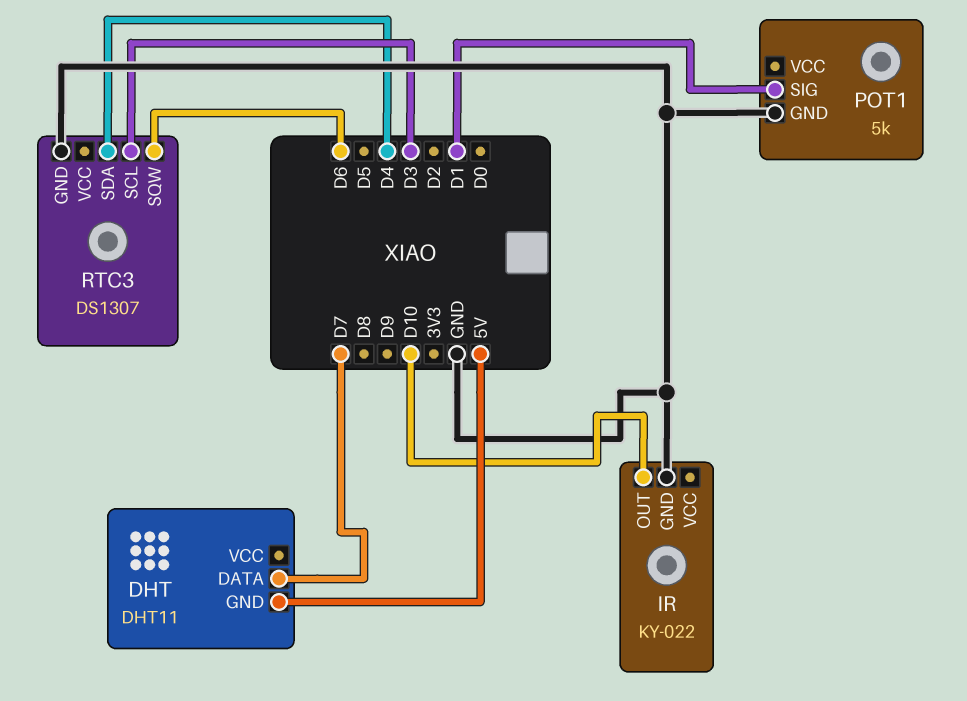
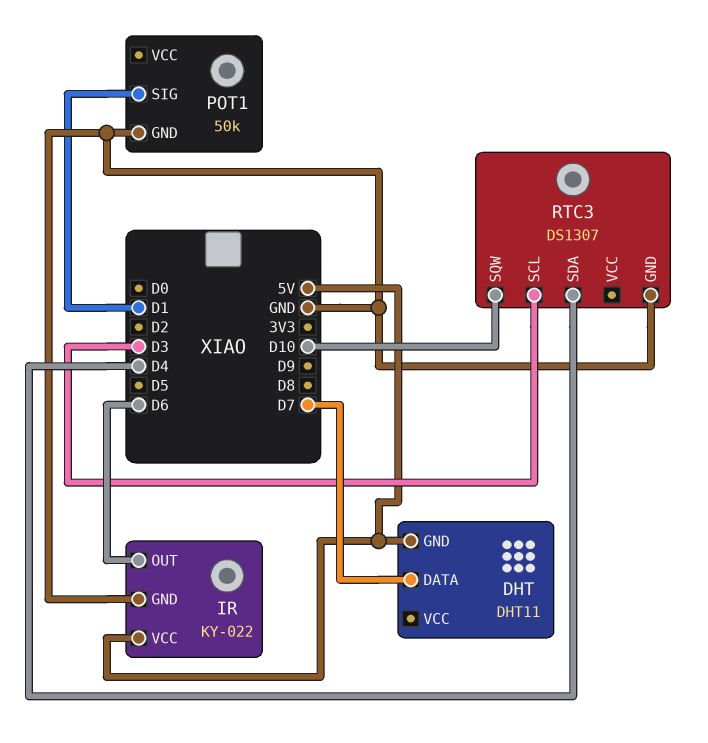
IR pin OUT: D10 -> D6
IR pin VCC: none -> 5V
POT1: 5k -> 50k
RTC3 pin SQW: D6 -> D10

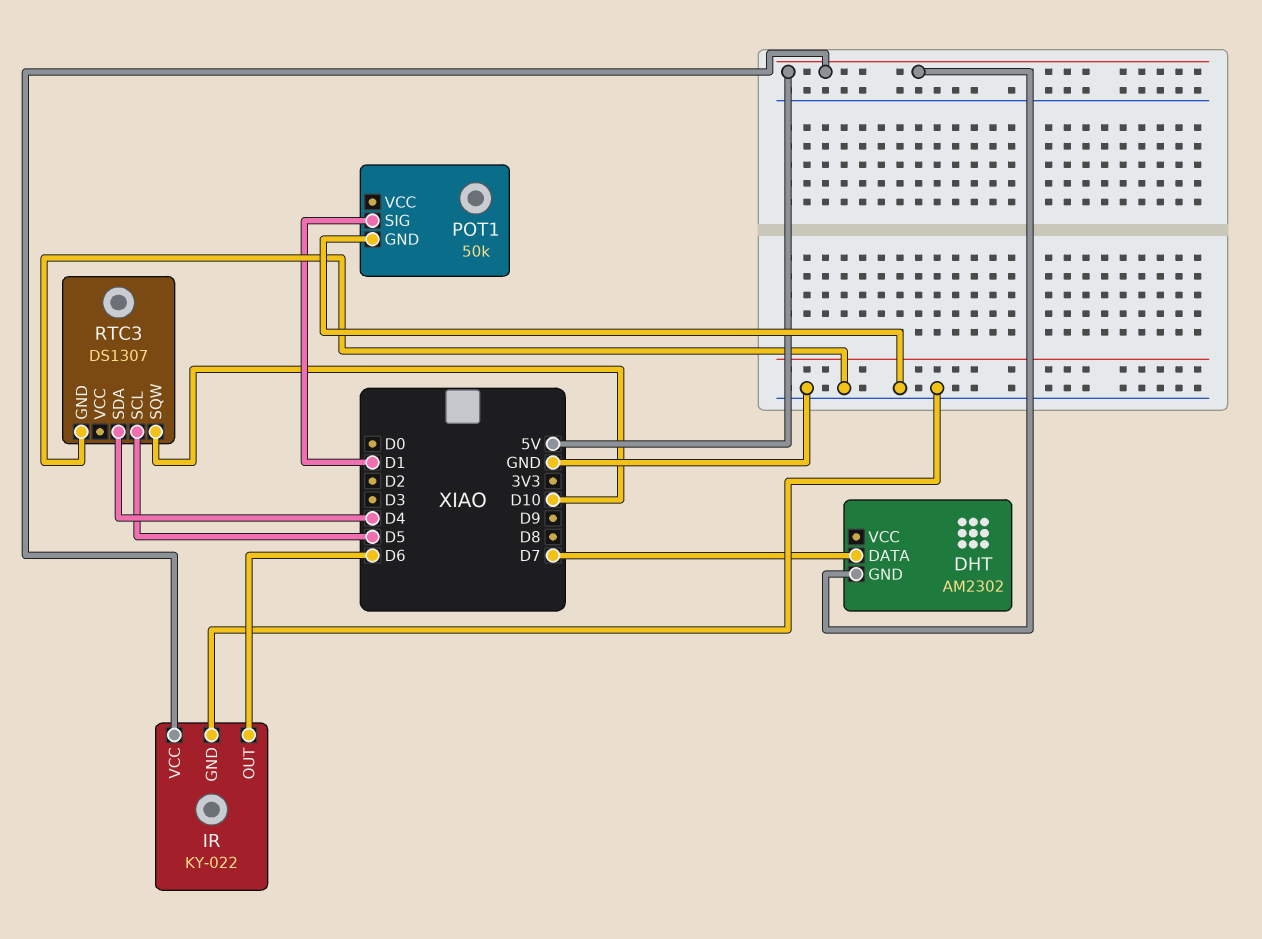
DHT: DHT11 -> AM2302
RTC3 pin SCL: D3 -> D5

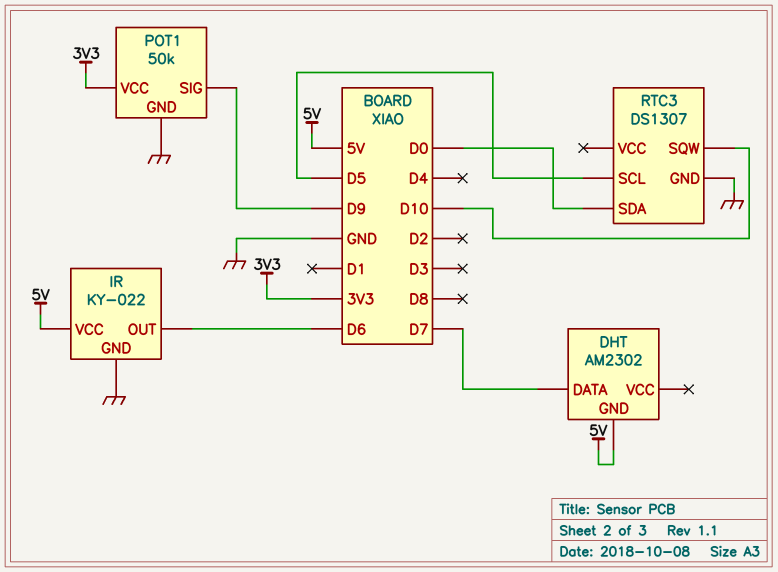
POT1 pin SIG: D1 -> D9
POT1 pin VCC: none -> 3V3
RTC3 pin SDA: D4 -> D0

